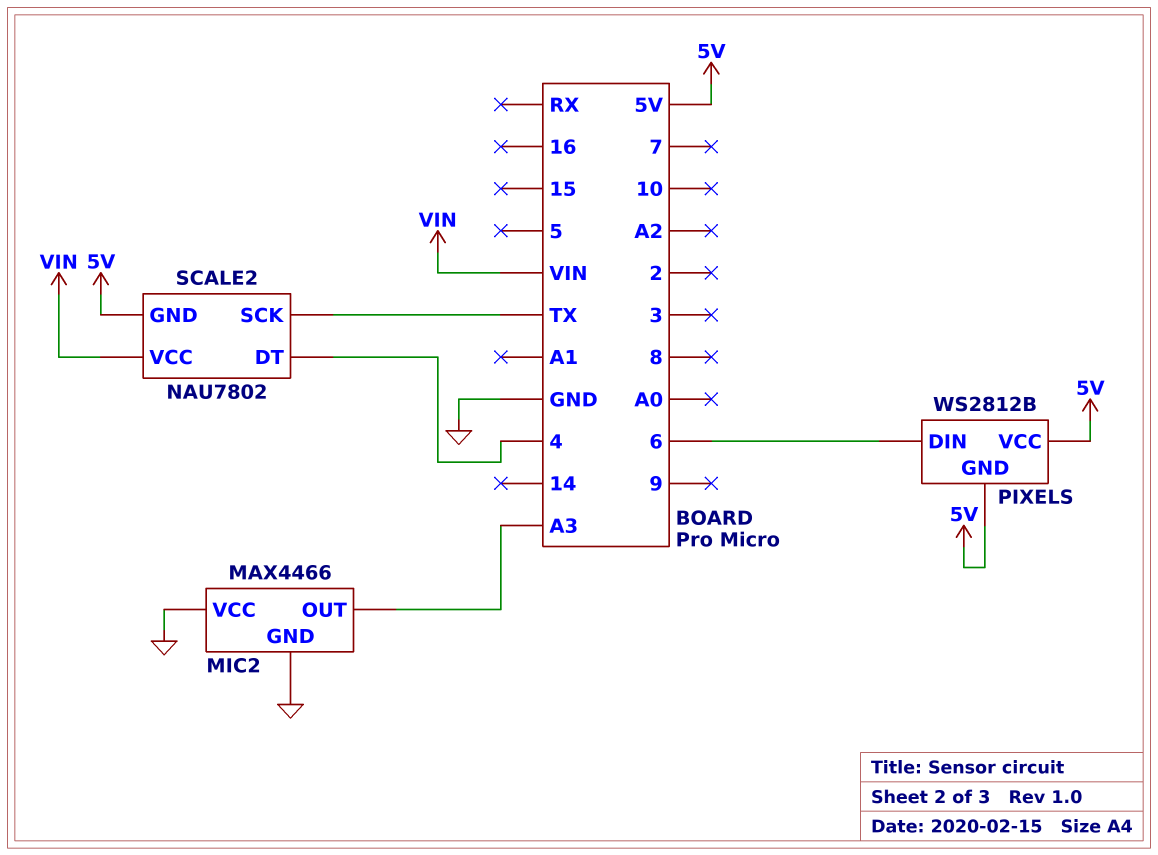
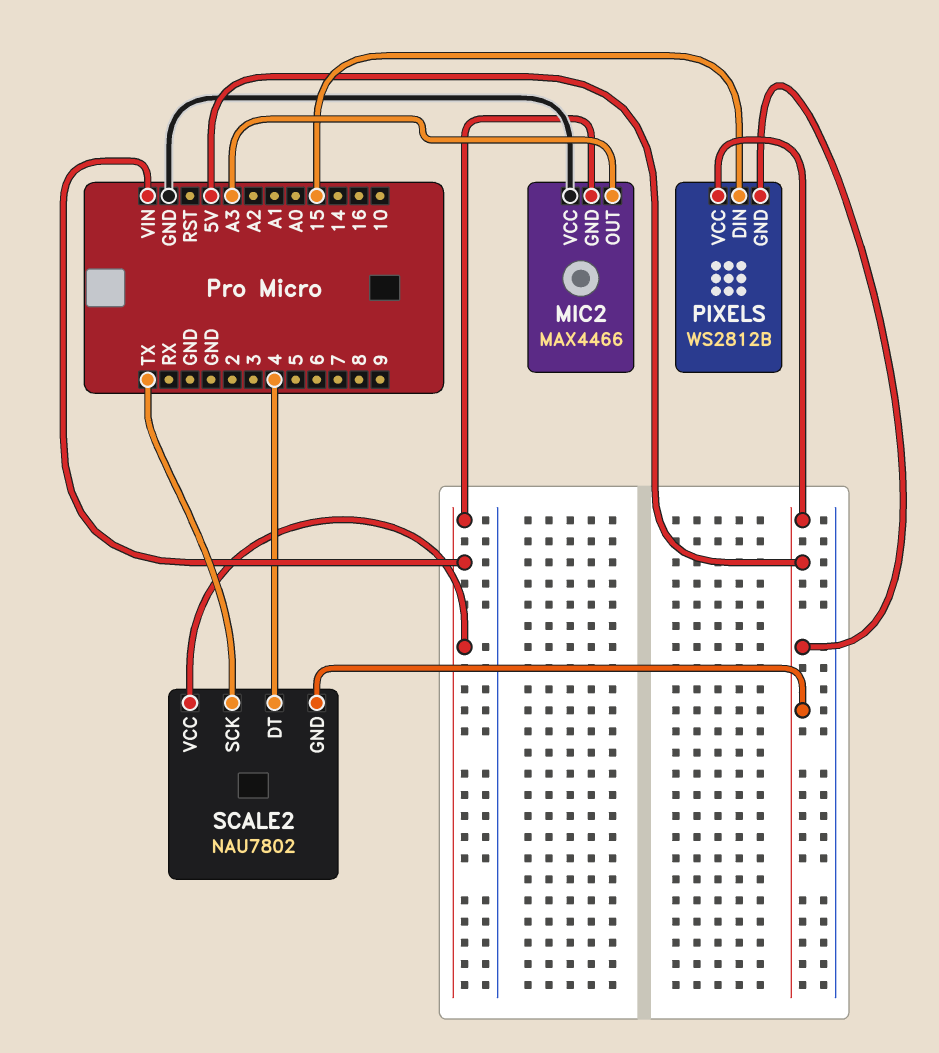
MIC2 pin GND: GND -> VIN
PIXELS pin DIN: 6 -> 15

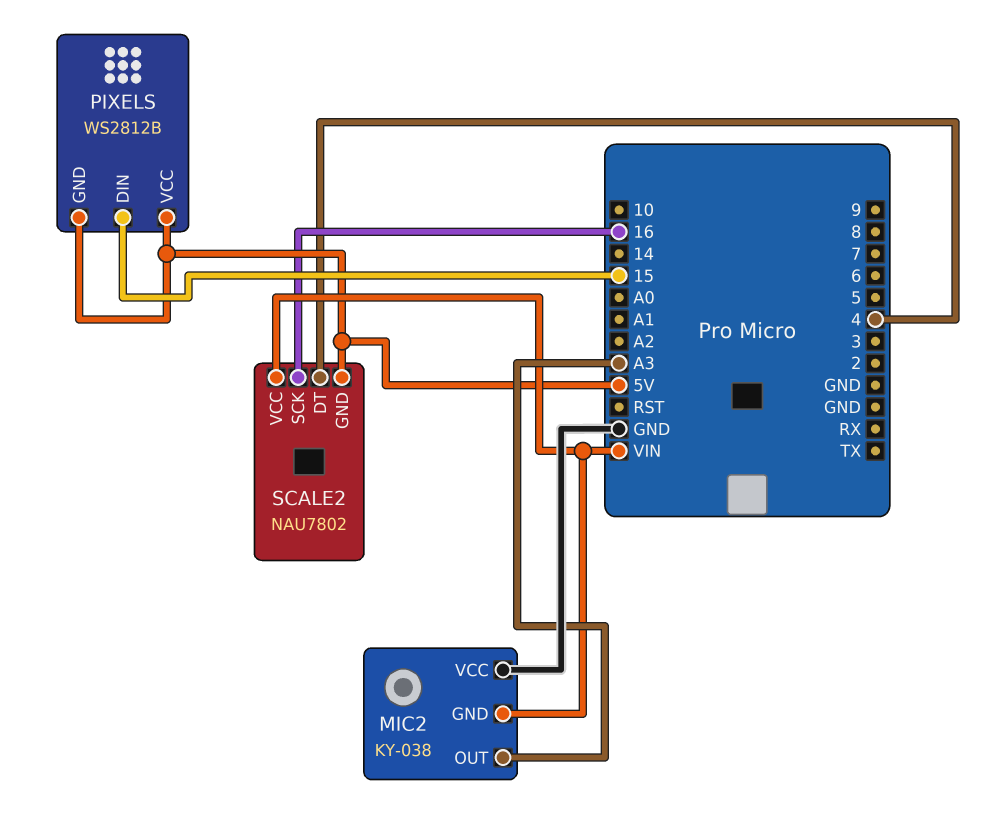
MIC2: MAX4466 -> KY-038
SCALE2 pin SCK: TX -> 16

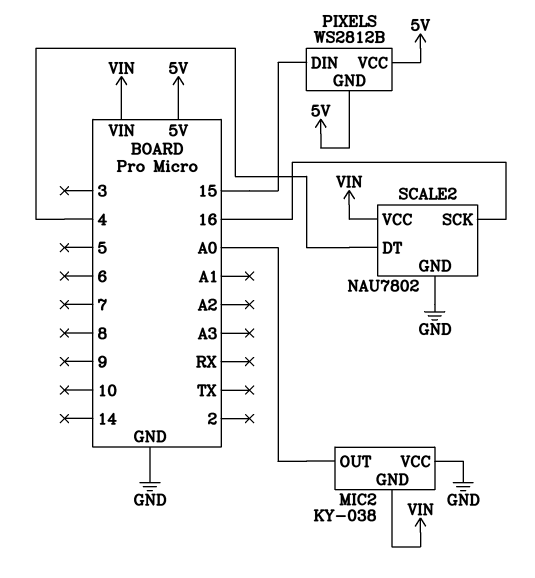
MIC2 pin OUT: A3 -> A0
SCALE2 pin GND: 5V -> GND

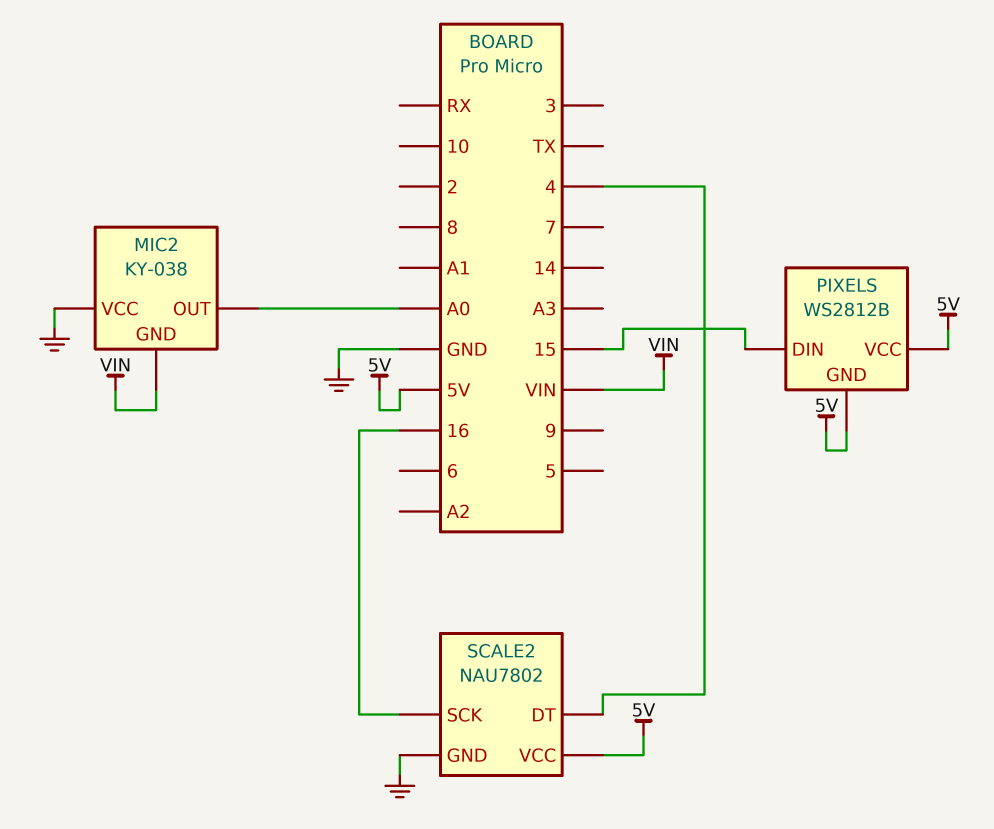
SCALE2 pin VCC: VIN -> 5V

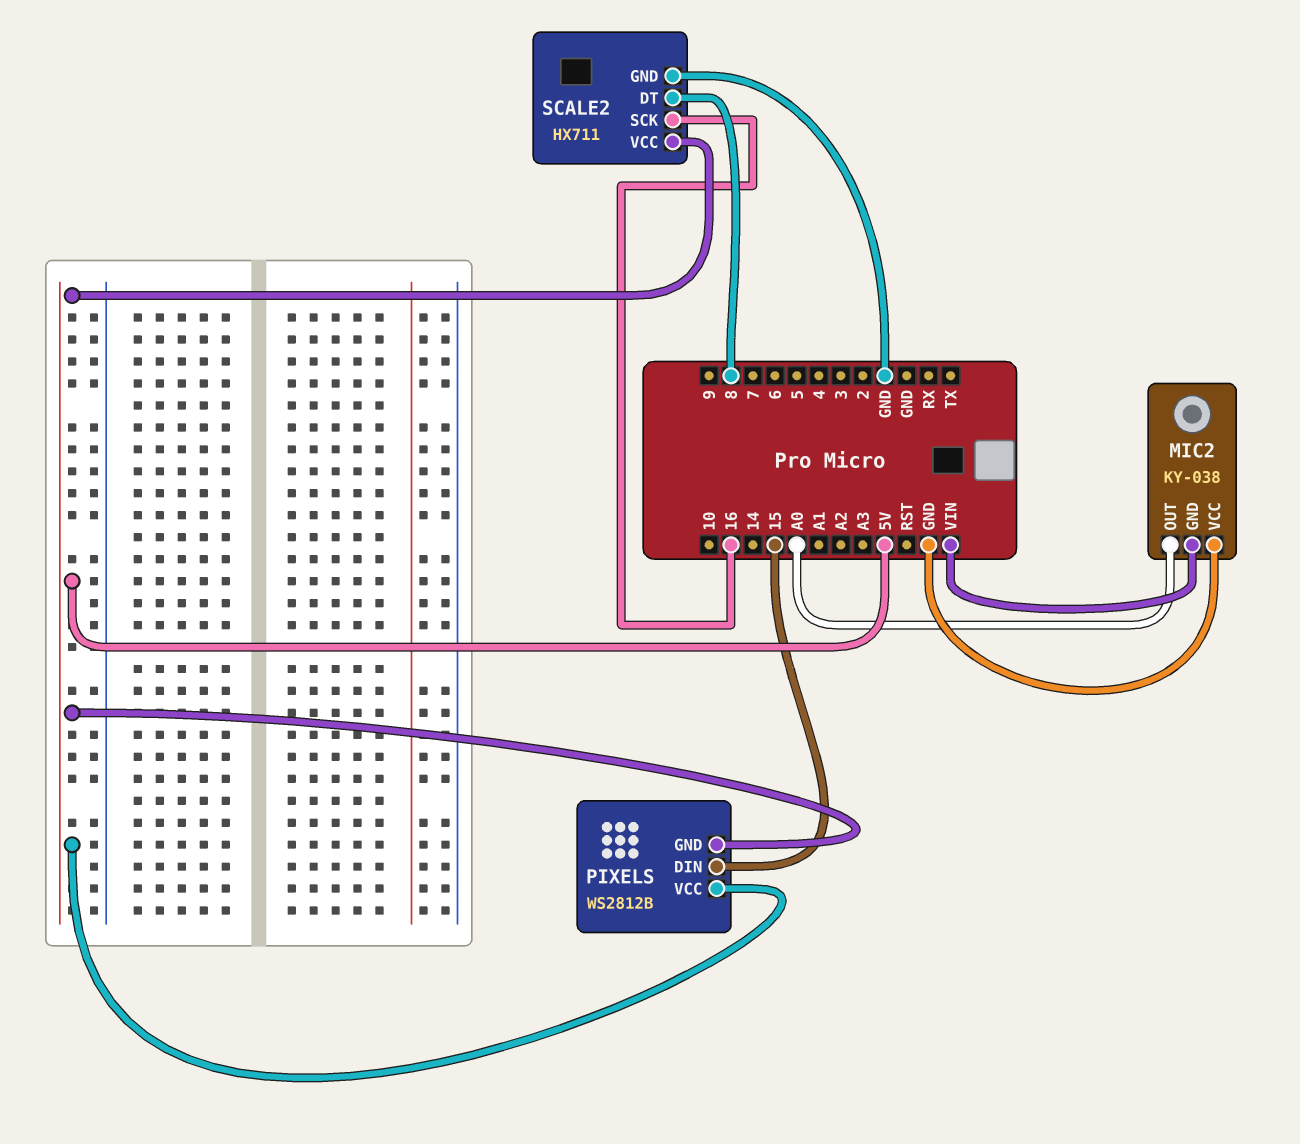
SCALE2: NAU7802 -> HX711
SCALE2 pin DT: 4 -> 8

